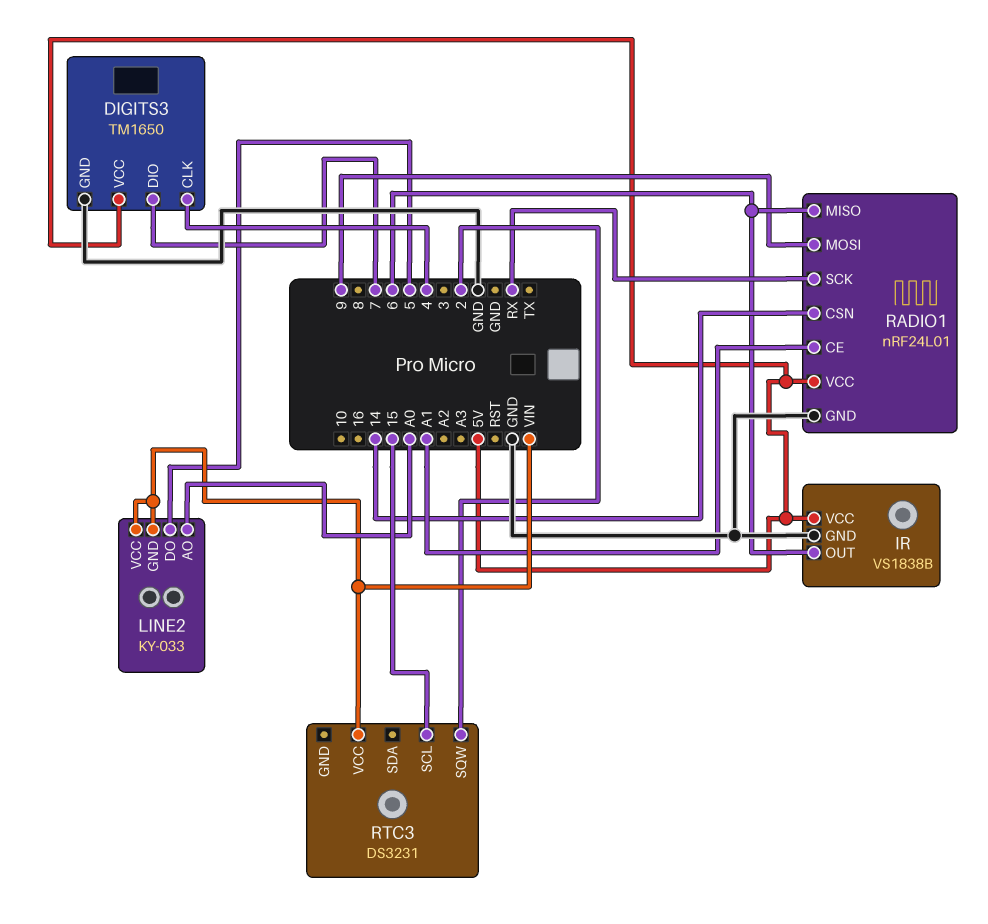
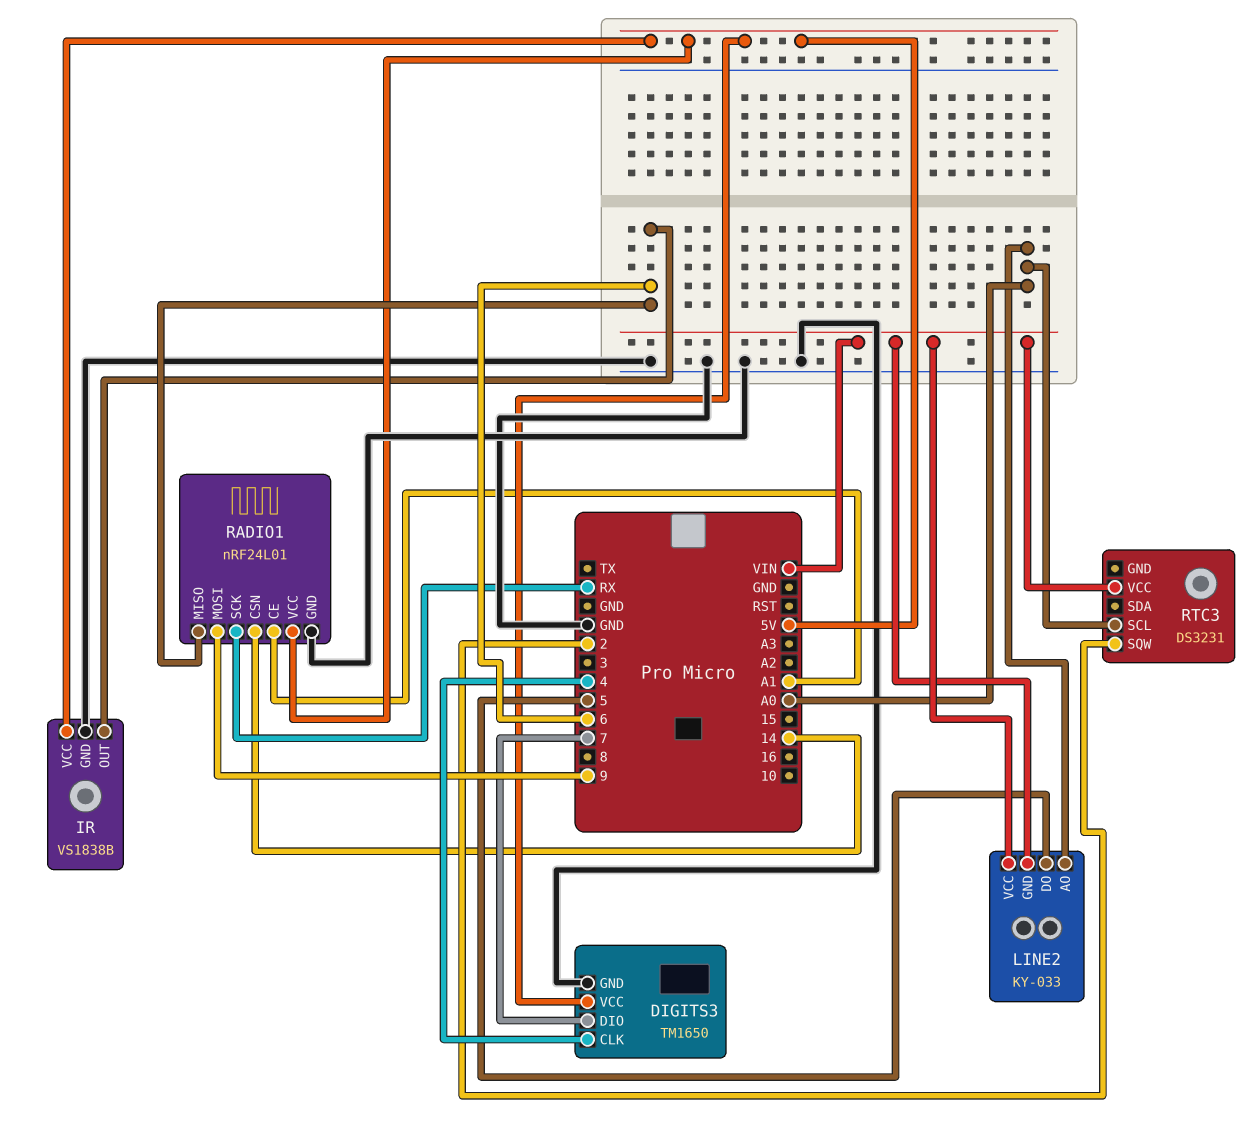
RTC3 pin SCL: 15 -> A0

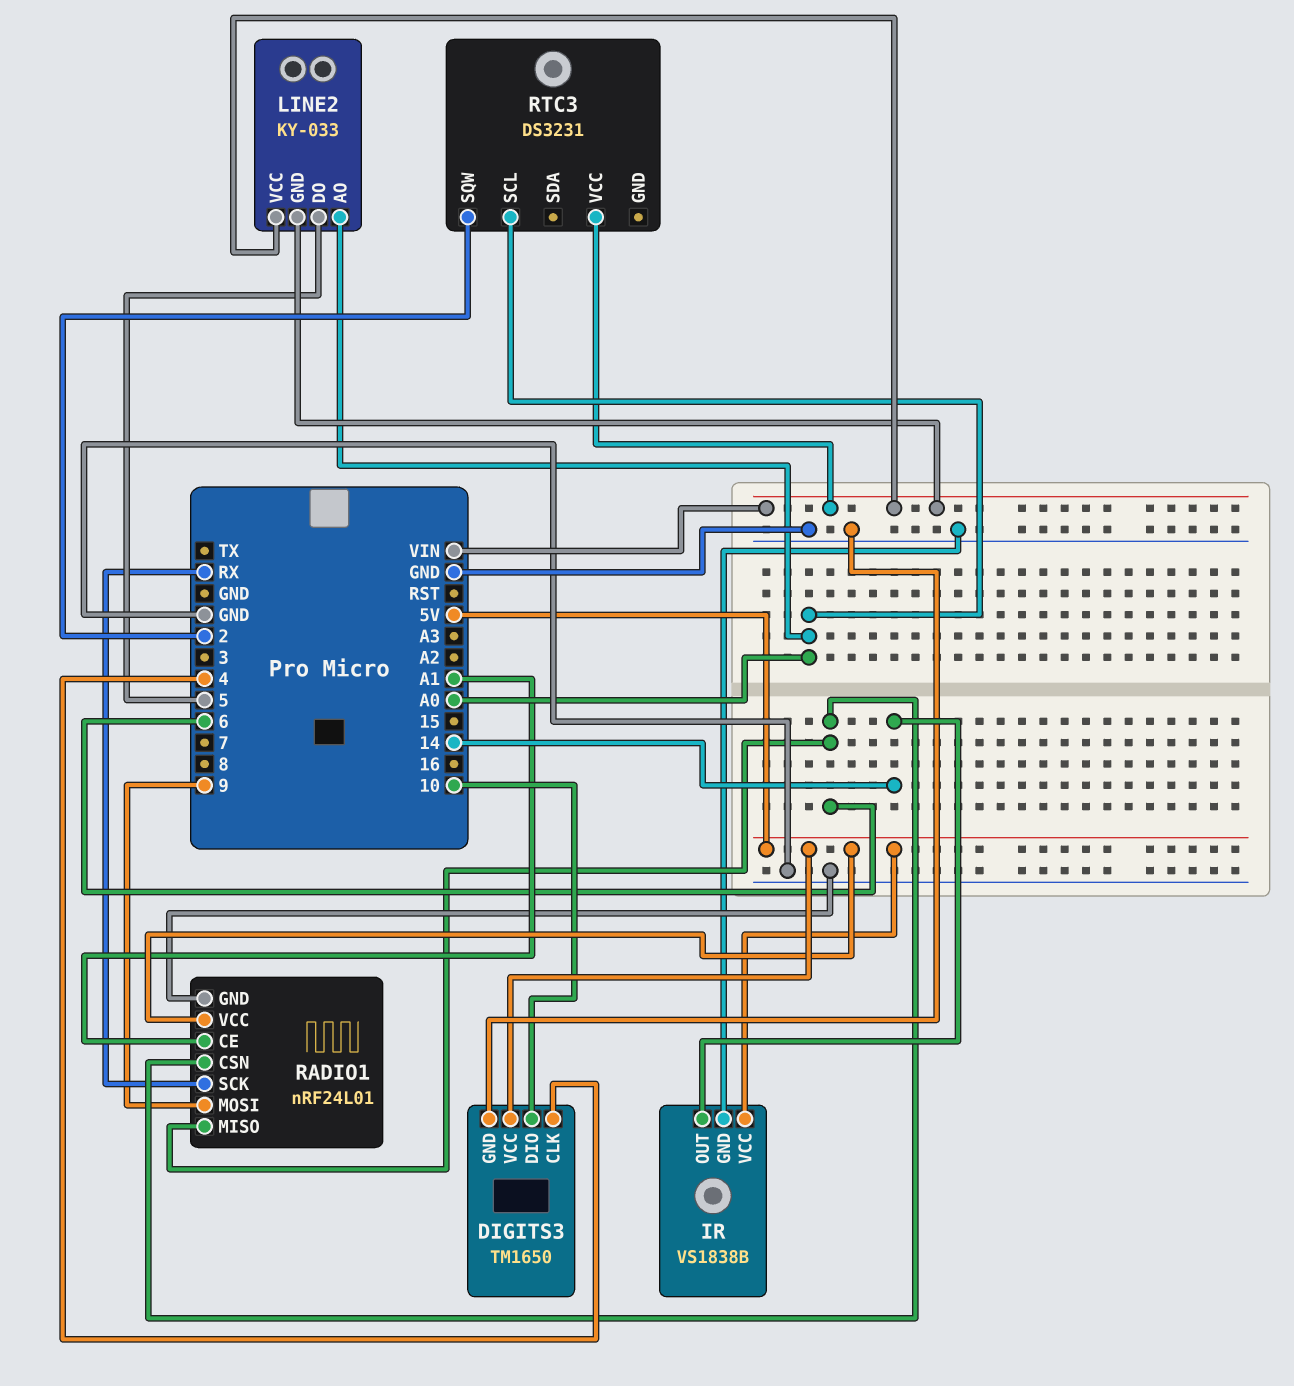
DIGITS3 pin DIO: 7 -> 10
IR pin OUT: 6 -> 14
RADIO1 pin CSN: 14 -> 6

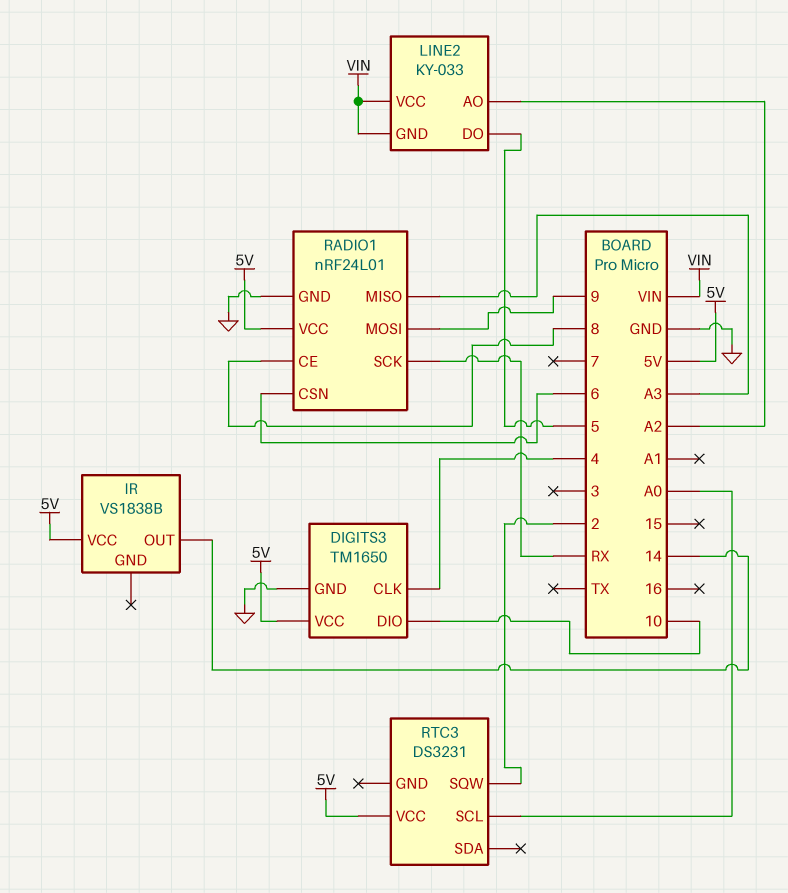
IR pin GND: GND -> none
LINE2 pin AO: A0 -> A2
RADIO1 pin CE: A1 -> 8
RADIO1 pin MISO: 6 -> A3
RTC3 pin VCC: VIN -> 5V

